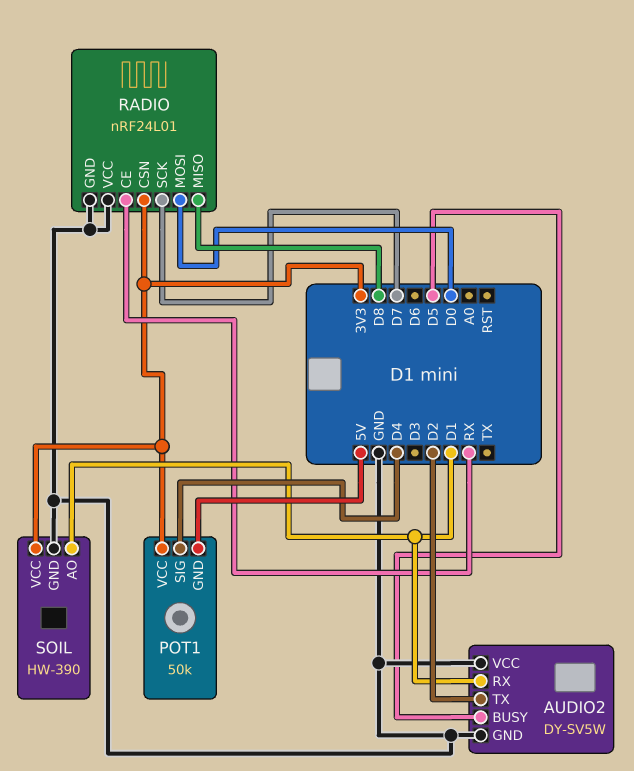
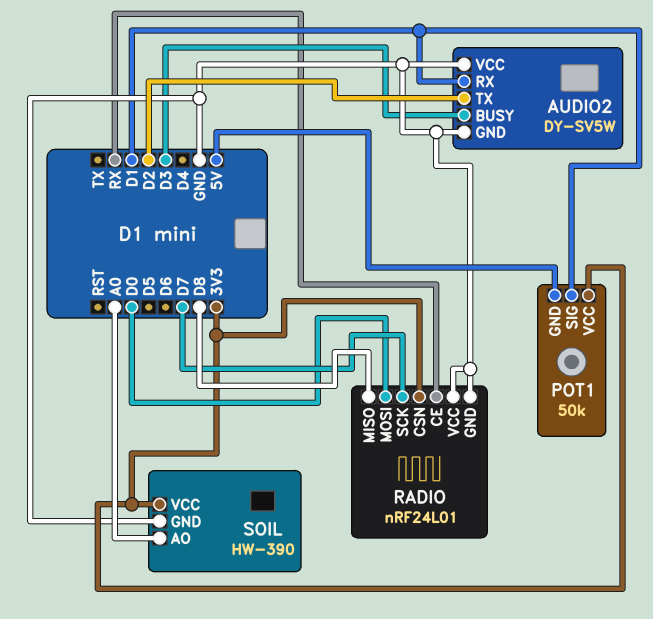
AUDIO2 pin BUSY: D5 -> D3
POT1 pin SIG: D4 -> D1
SOIL pin AO: D1 -> A0

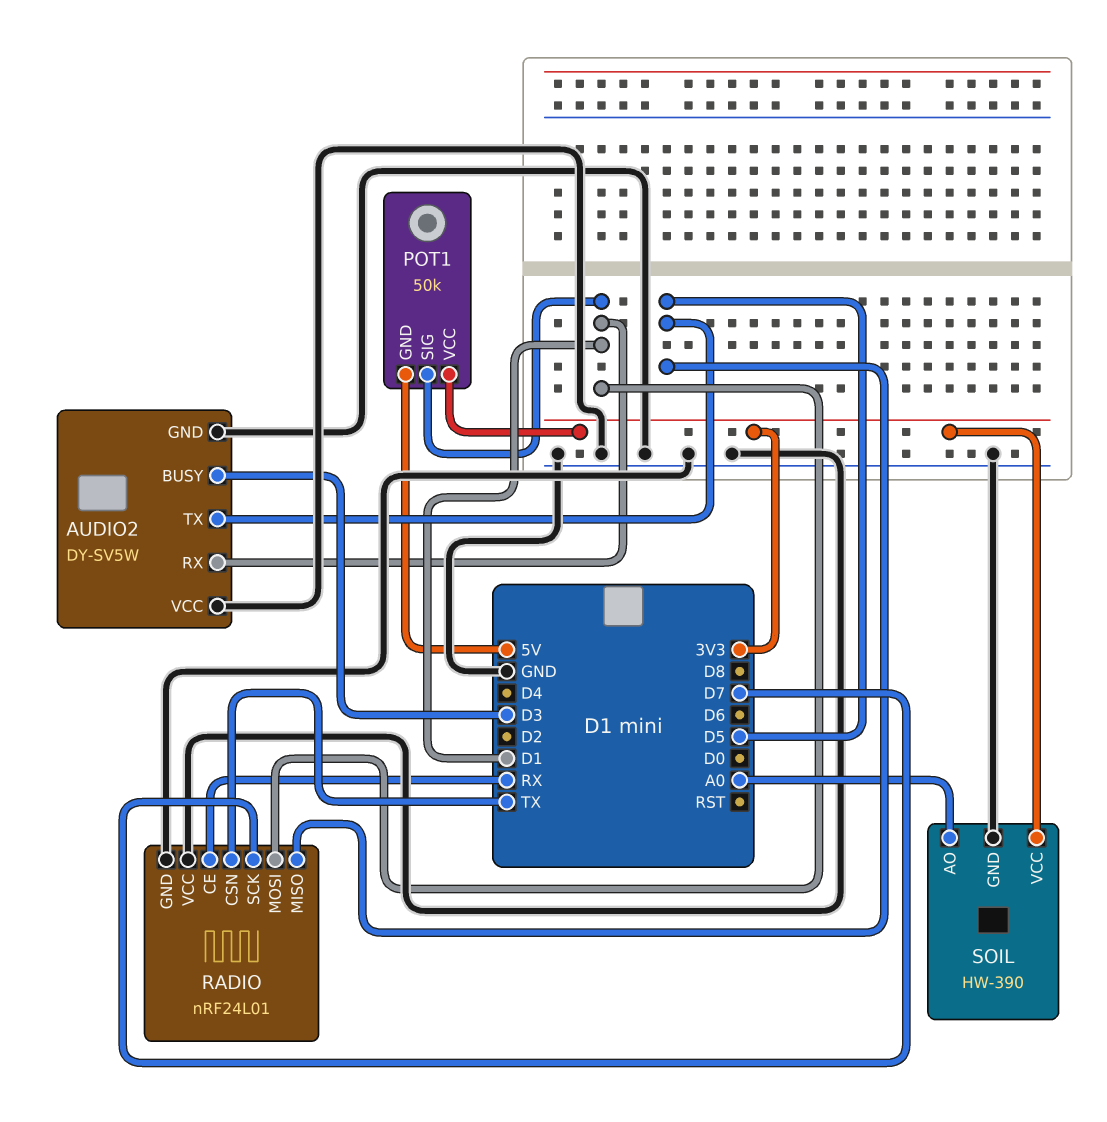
AUDIO2 pin TX: D2 -> D5
RADIO pin CSN: 3V3 -> TX
RADIO pin MISO: D8 -> D5
RADIO pin MOSI: D0 -> D1

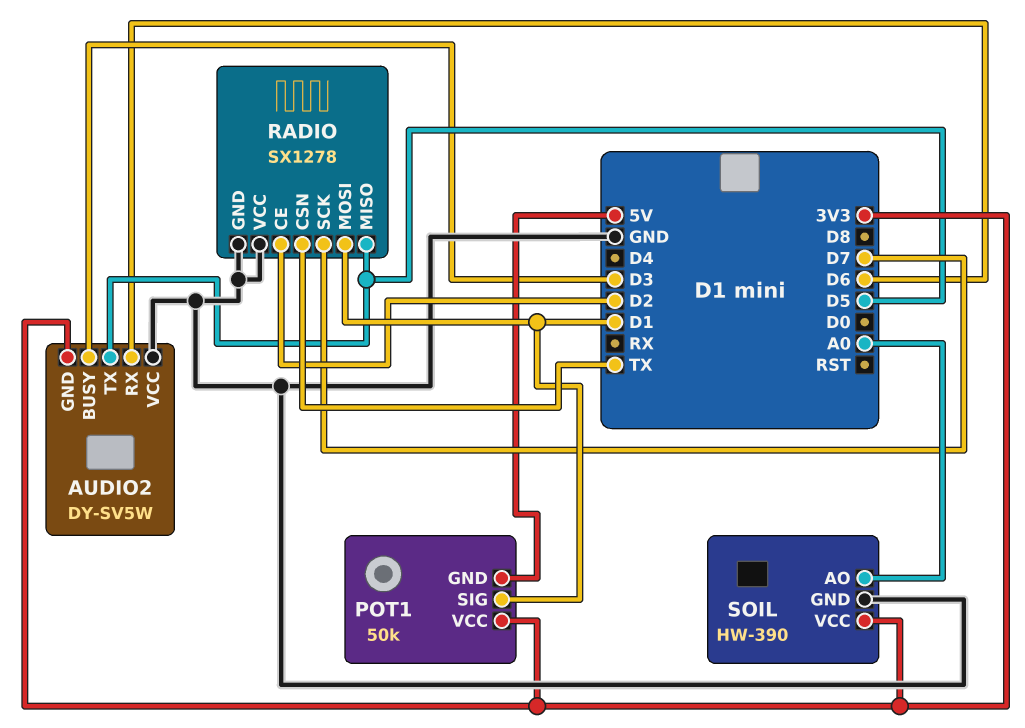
AUDIO2 pin GND: GND -> 3V3
AUDIO2 pin RX: D1 -> D6
RADIO: nRF24L01 -> SX1278
RADIO pin CE: RX -> D2

